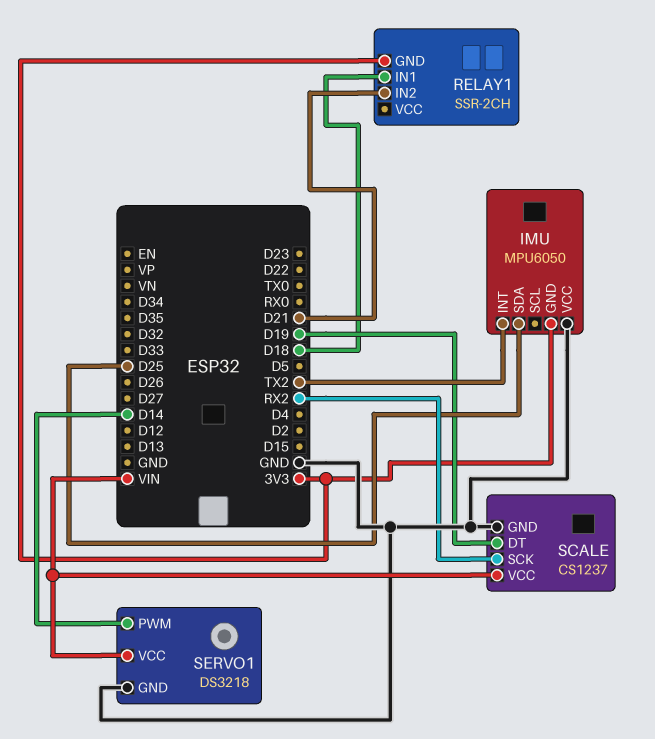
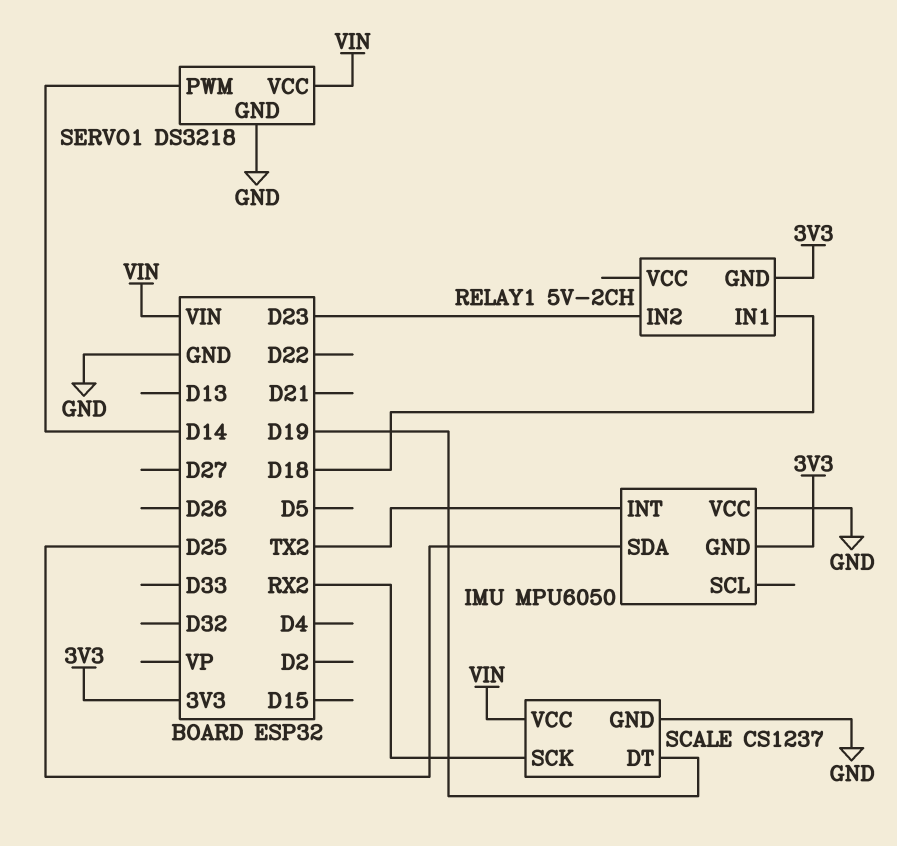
RELAY1: SSR-2CH -> 5V-2CH
RELAY1 pin IN2: D21 -> D23

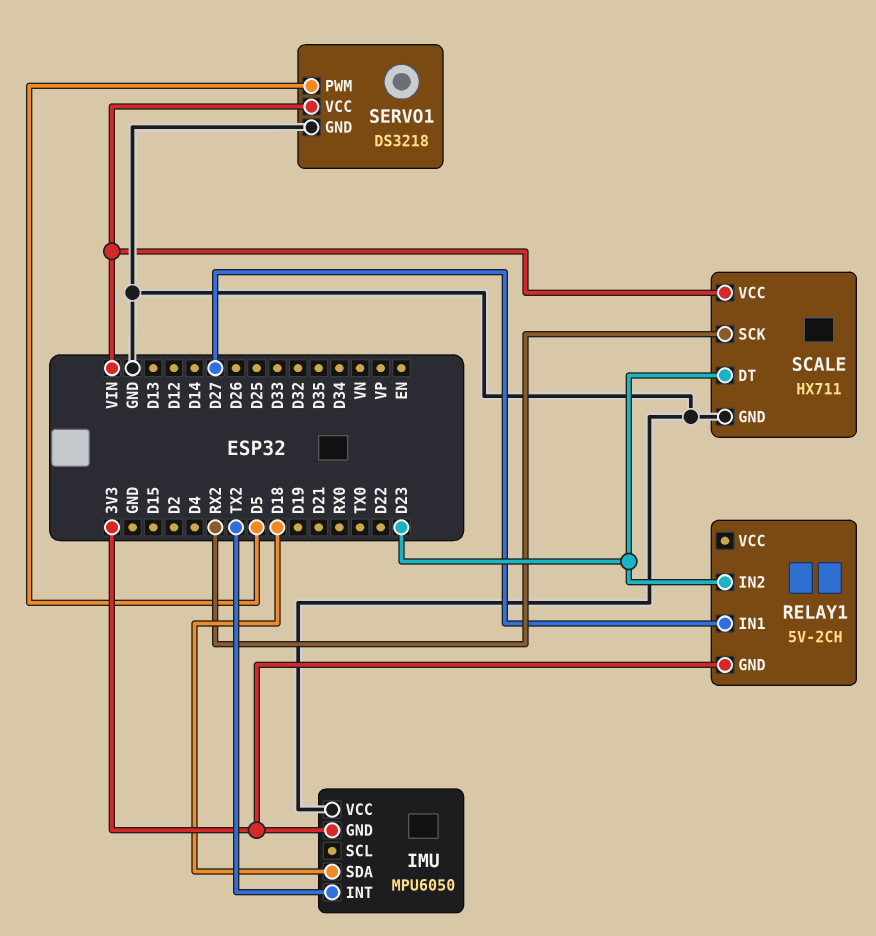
IMU pin SDA: D25 -> D18
RELAY1 pin IN1: D18 -> D27
SCALE: CS1237 -> HX711
SCALE pin DT: D19 -> D23
SERVO1 pin PWM: D14 -> D5

